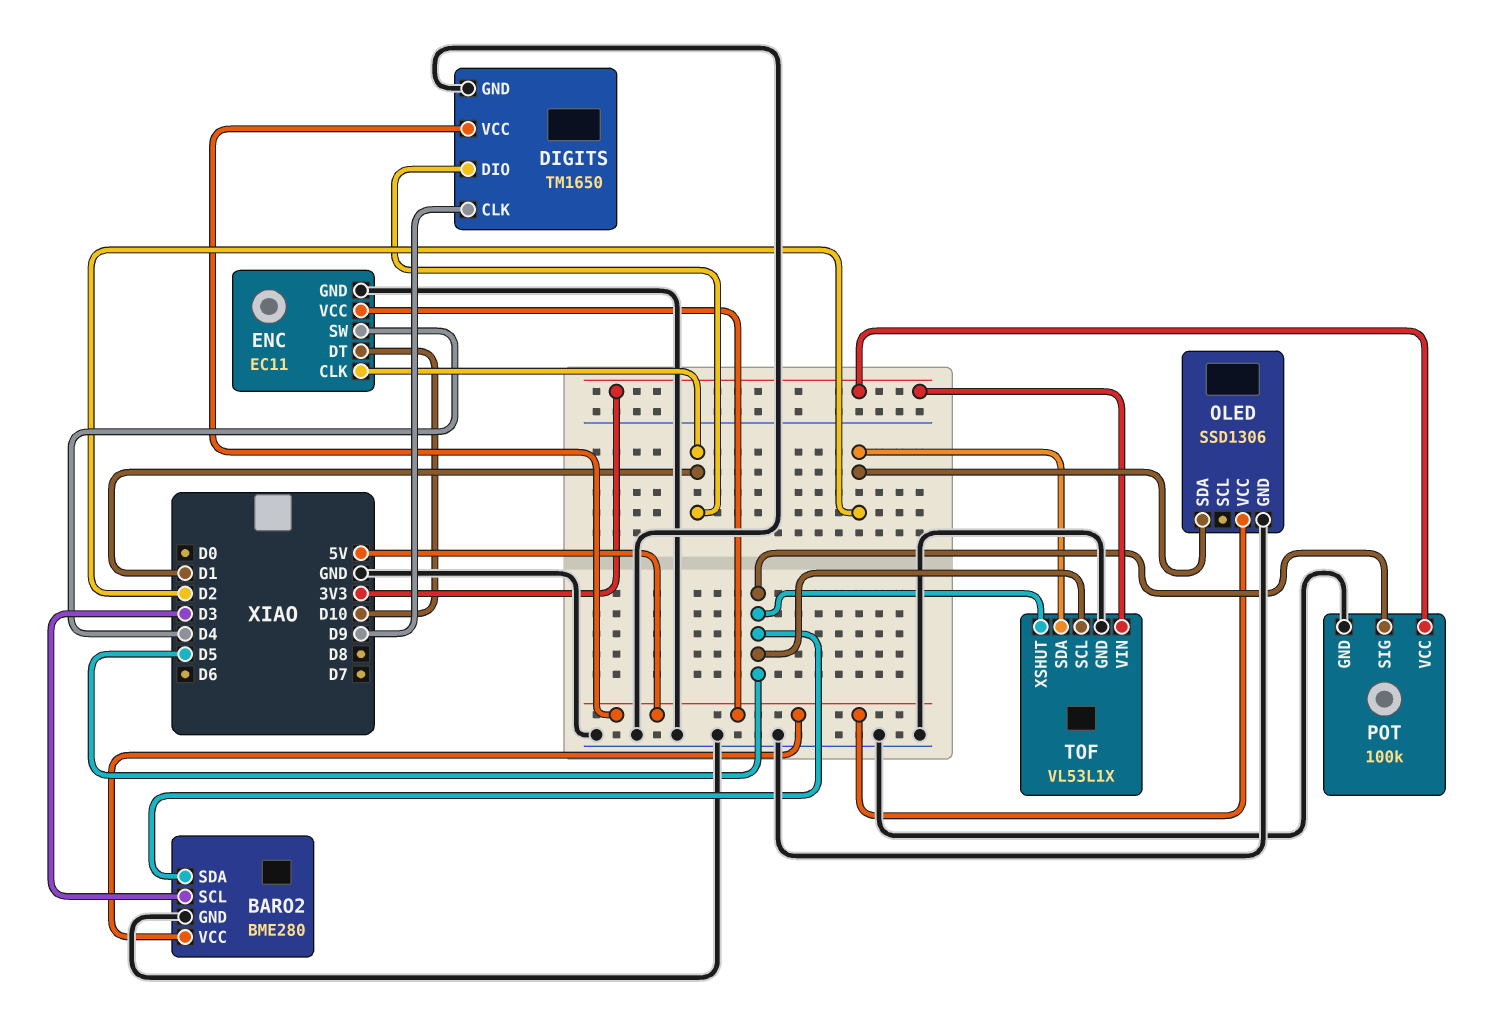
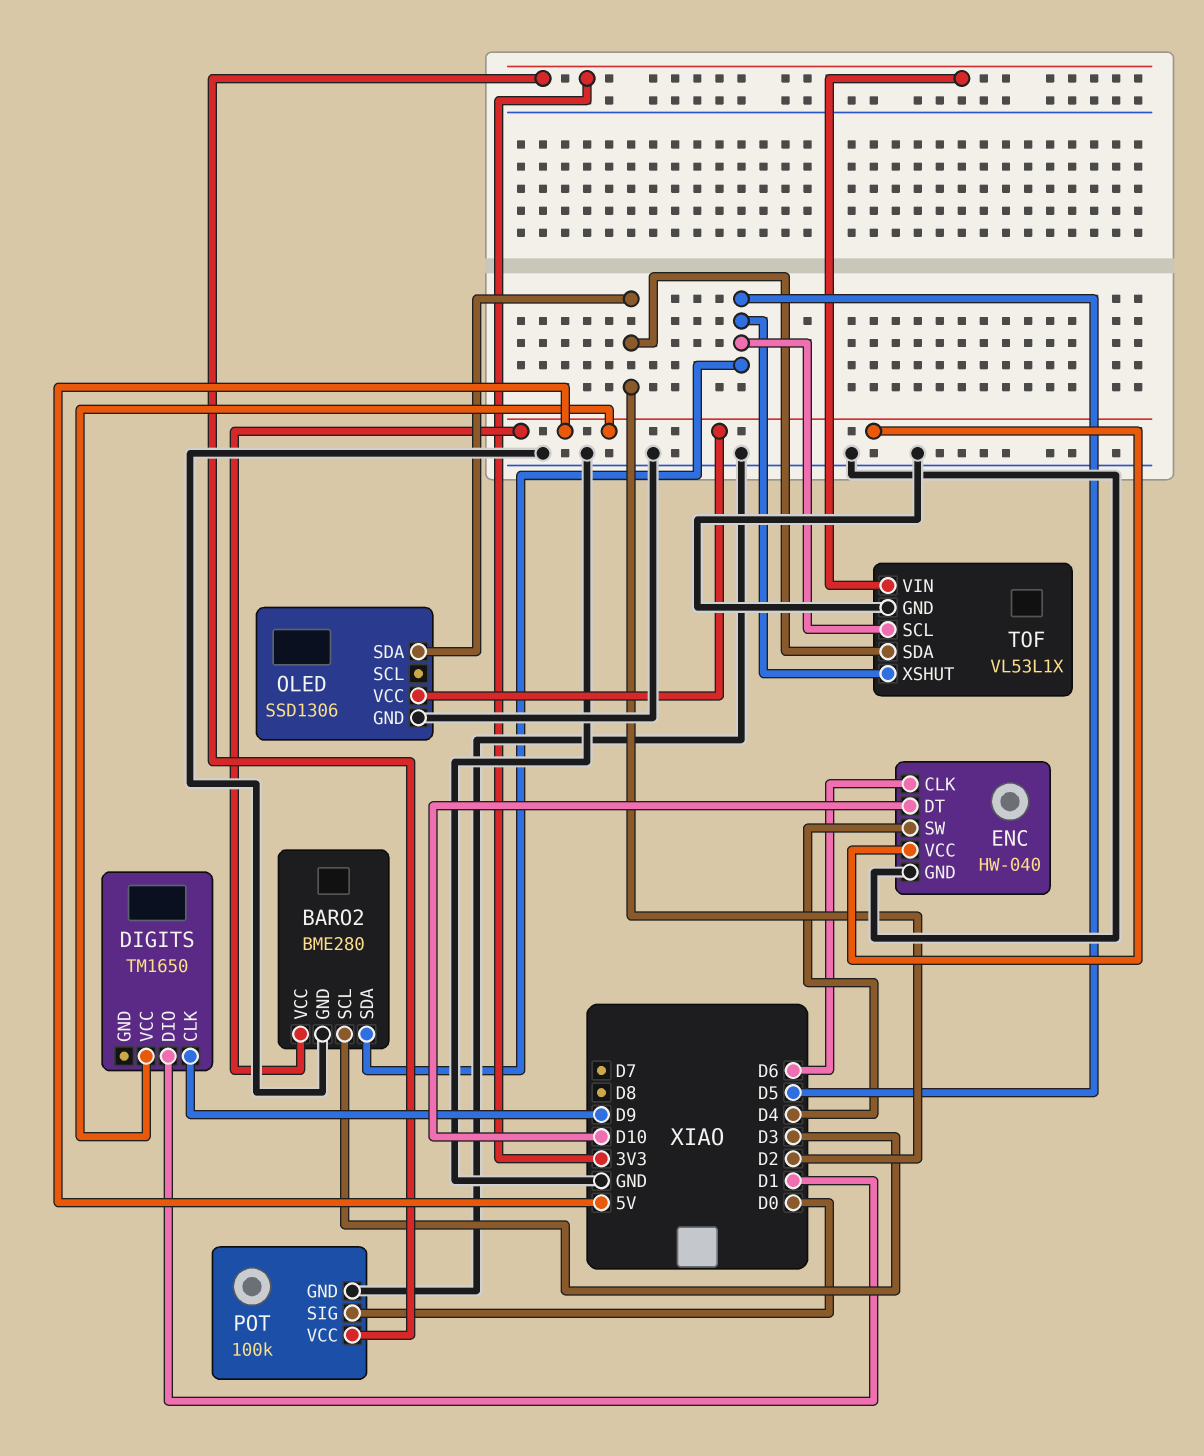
DIGITS pin GND: GND -> none
ENC: EC11 -> HW-040
ENC pin CLK: D1 -> D6
POT pin SIG: D5 -> D0

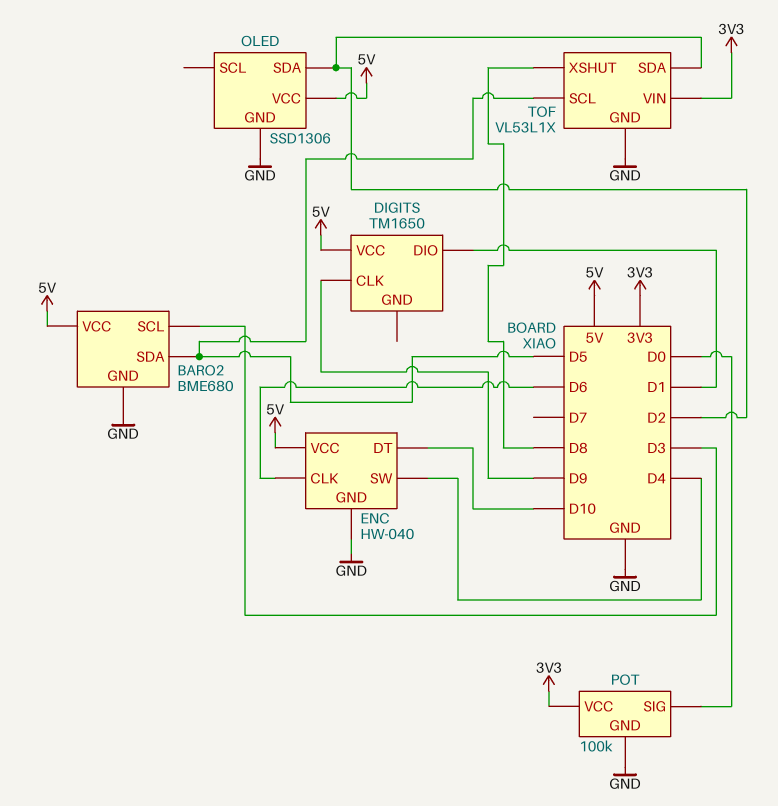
BARO2: BME280 -> BME680
TOF pin XSHUT: D5 -> D8

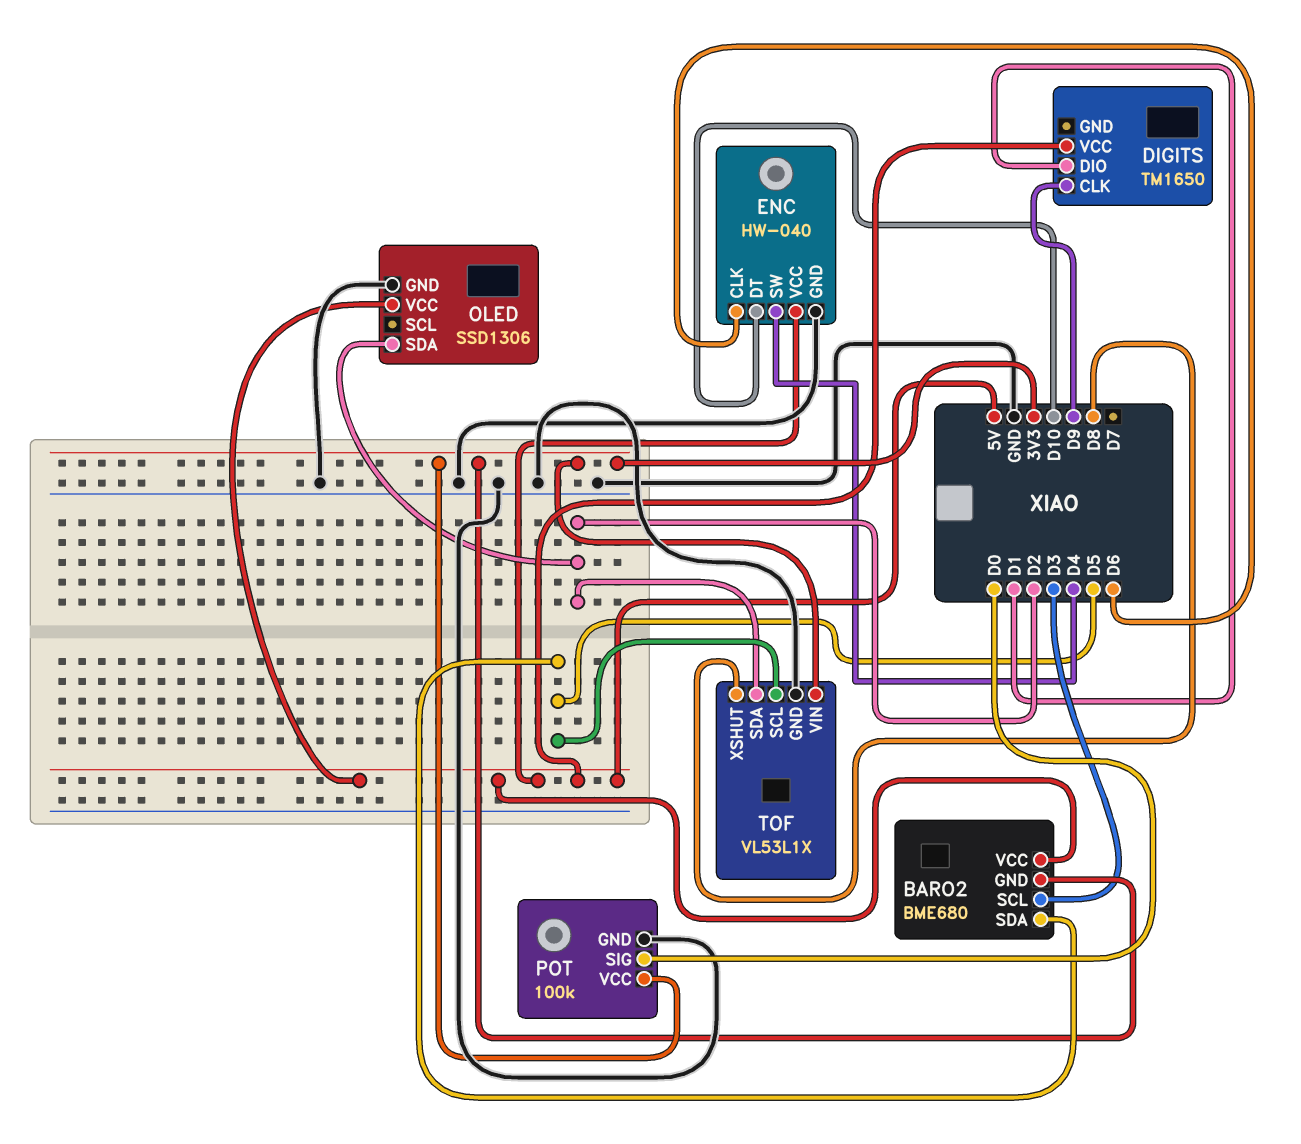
BARO2 pin GND: GND -> 3V3

